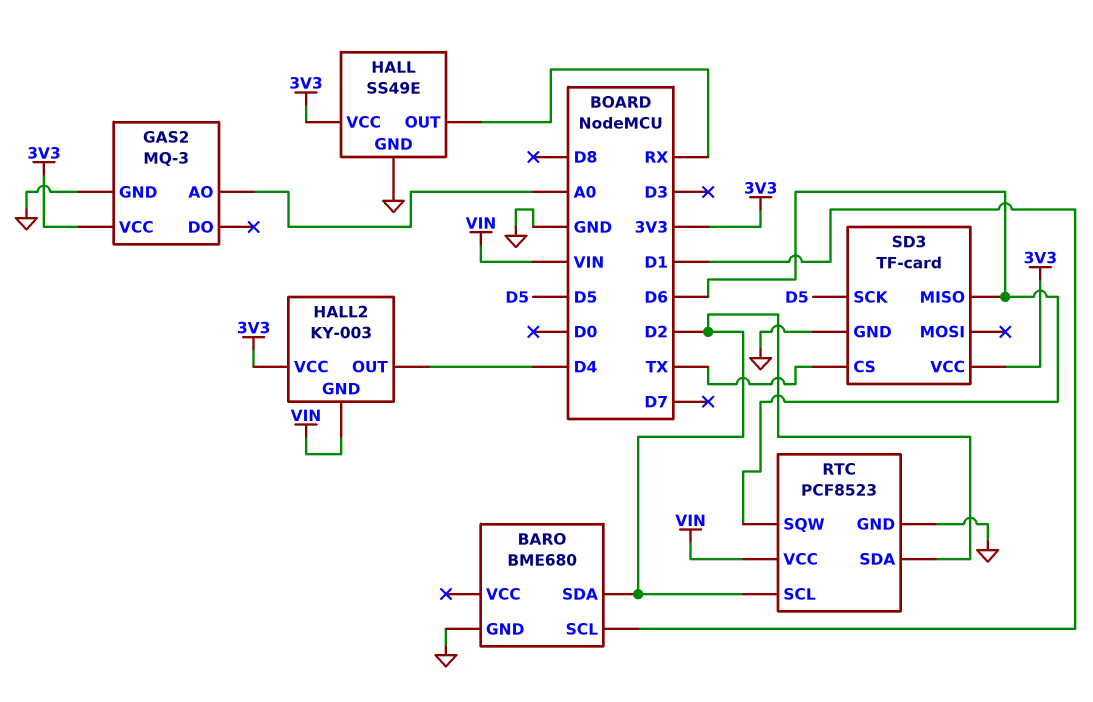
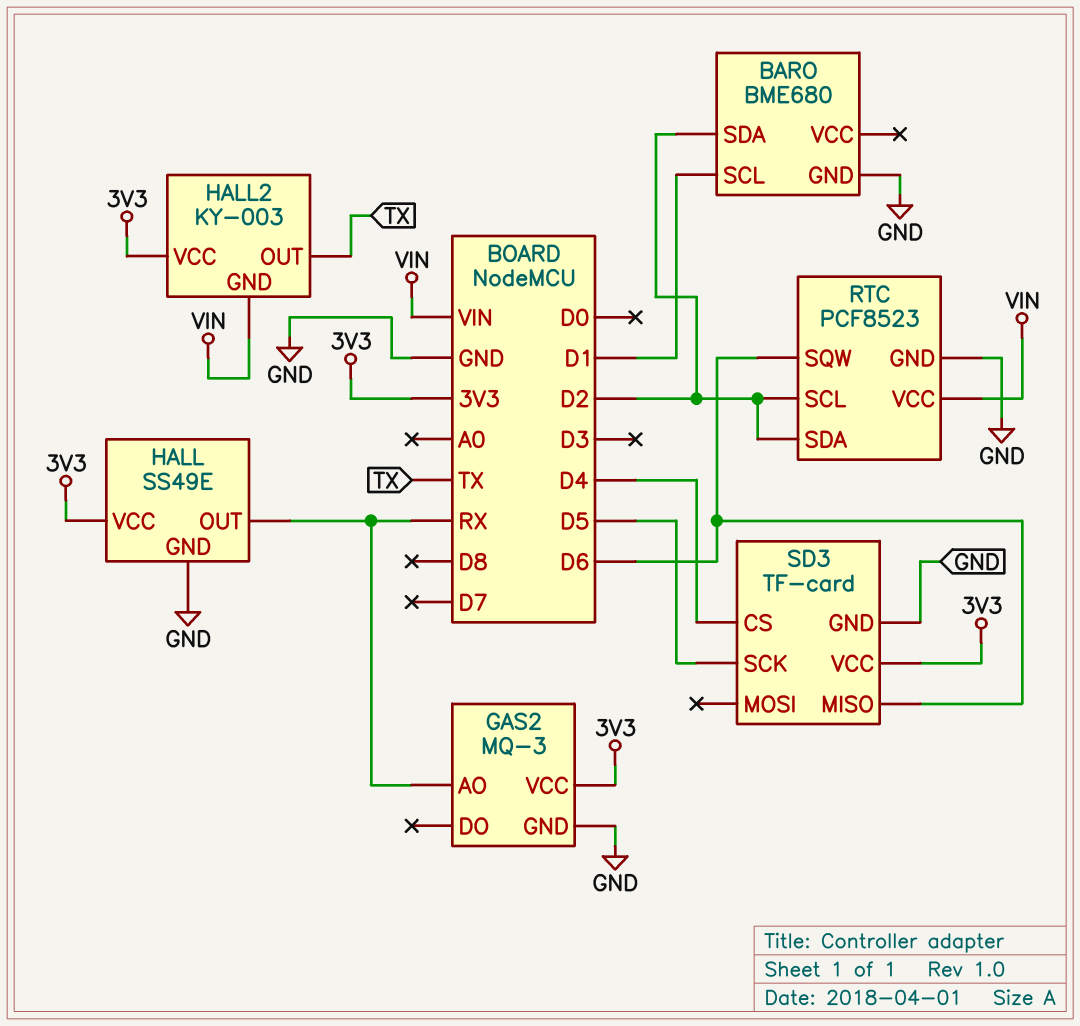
GAS2 pin AO: A0 -> RX
HALL2 pin OUT: D4 -> TX
SD3 pin CS: TX -> D4

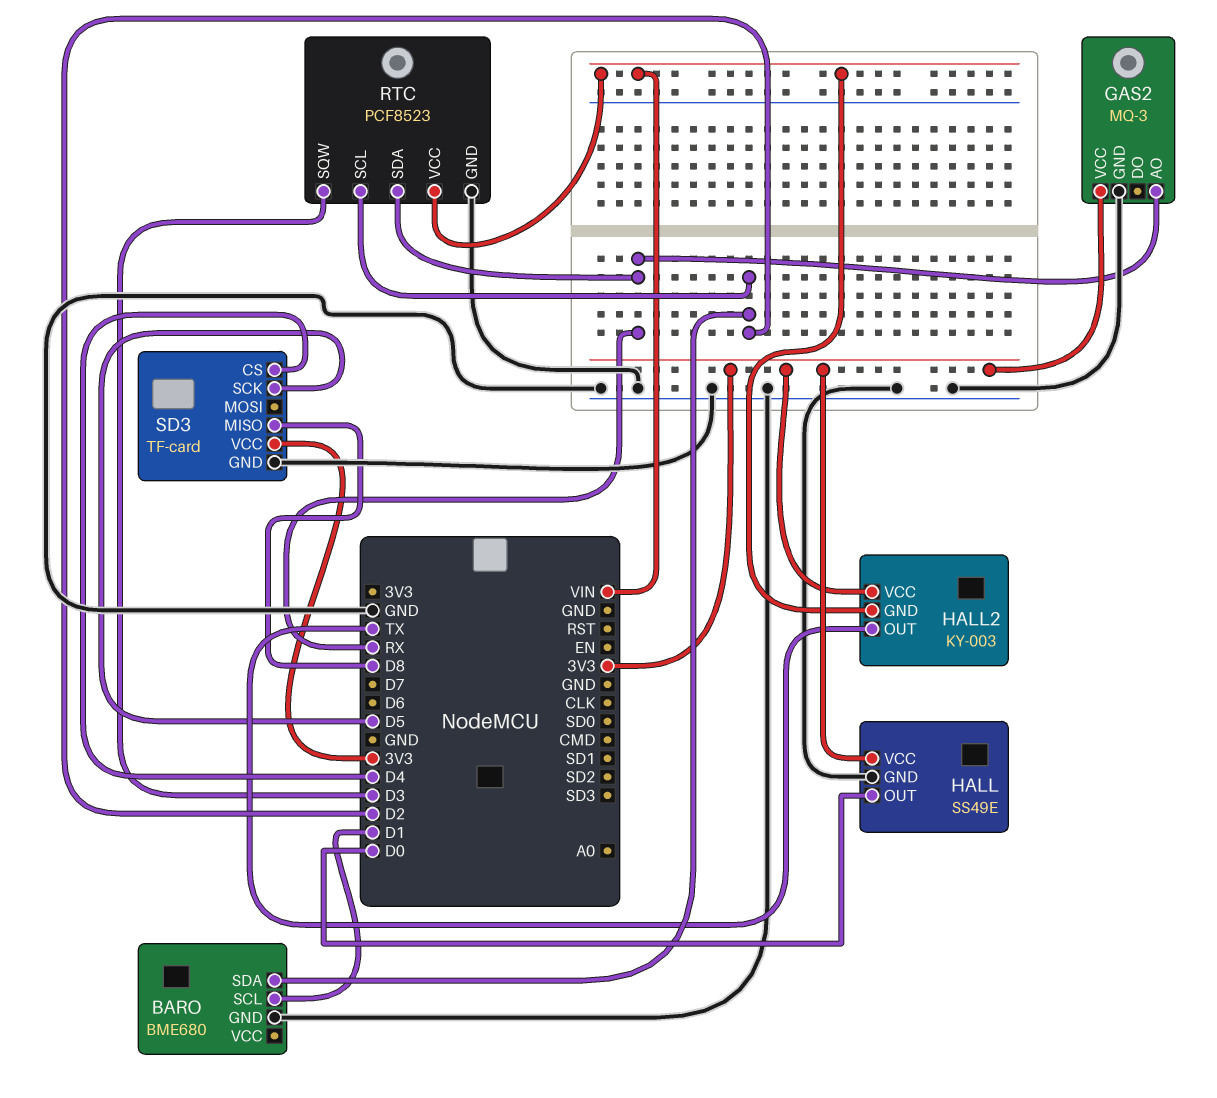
HALL pin OUT: RX -> D0
RTC pin SDA: D2 -> RX
RTC pin SQW: D6 -> D3
SD3 pin MISO: D6 -> D8

